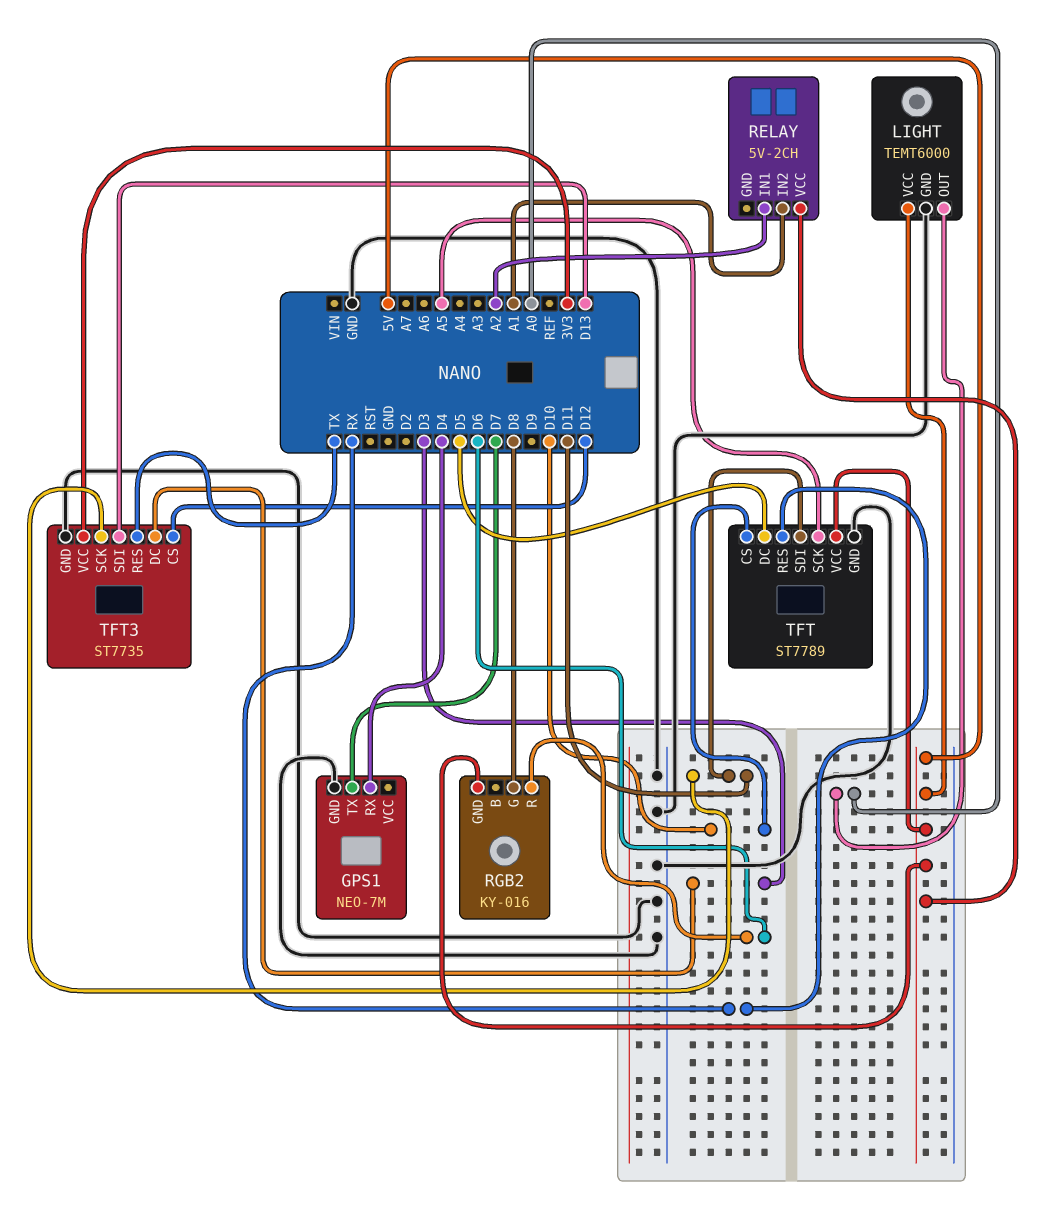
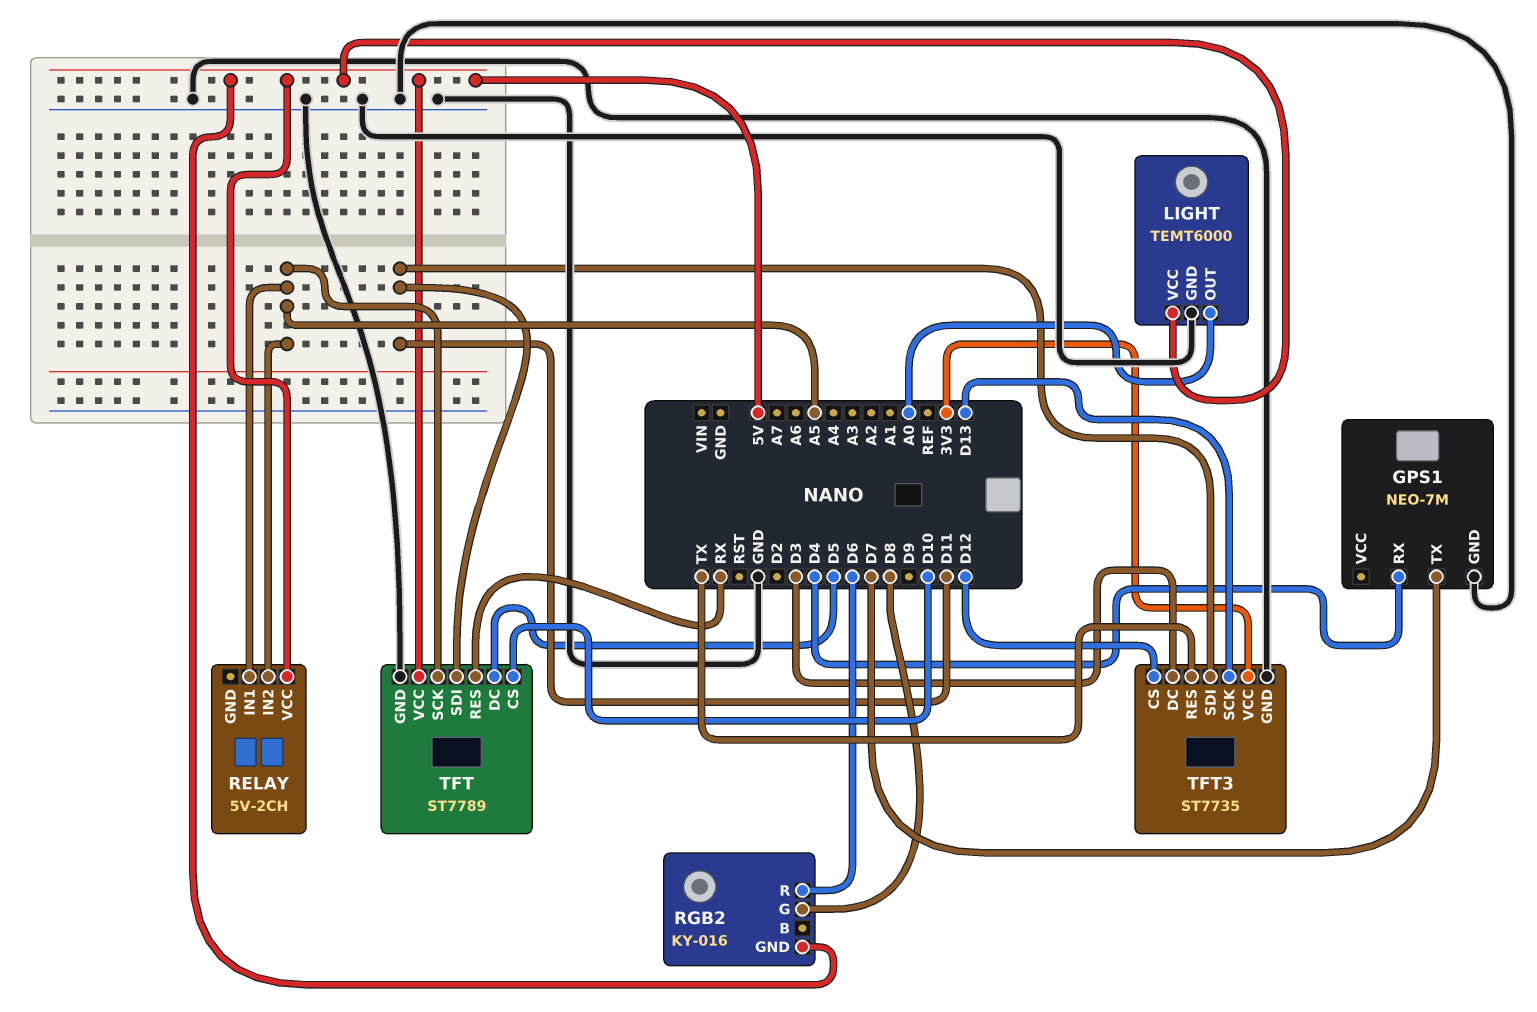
RELAY pin IN1: A2 -> A5
RELAY pin IN2: A1 -> A5
TFT3 pin SCK: D11 -> D13
TFT3 pin SDI: D13 -> D11

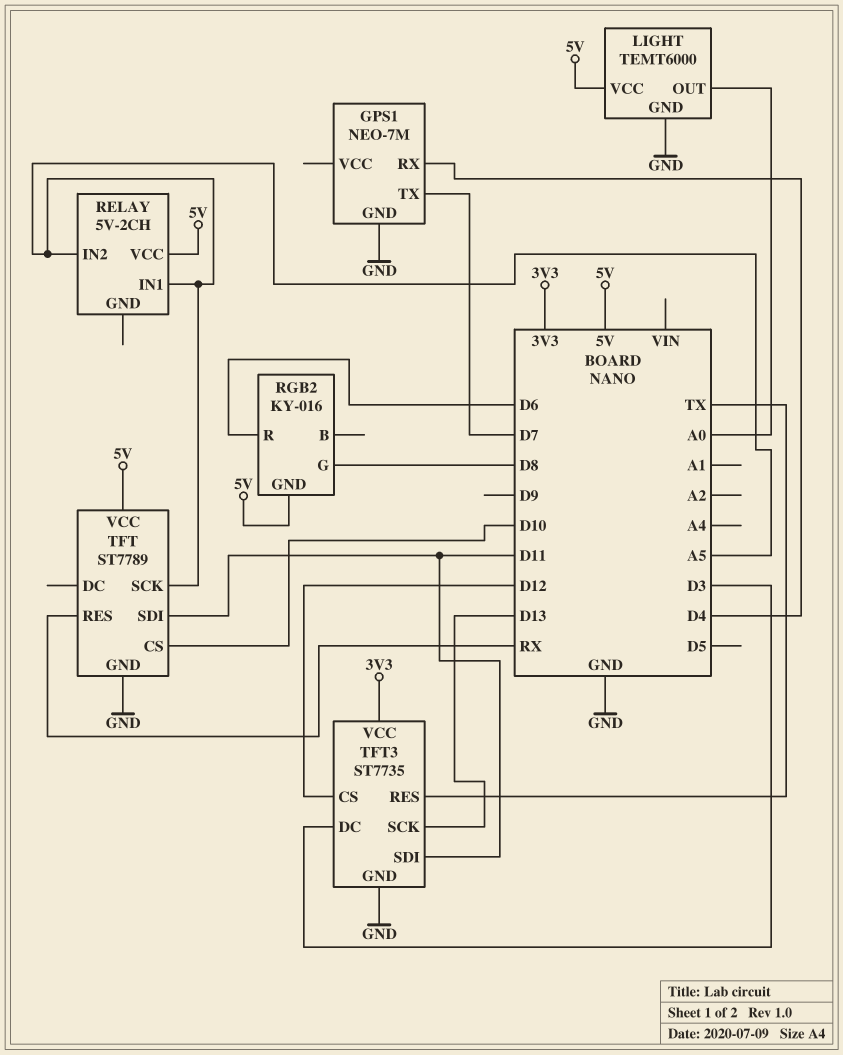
TFT pin DC: D5 -> none

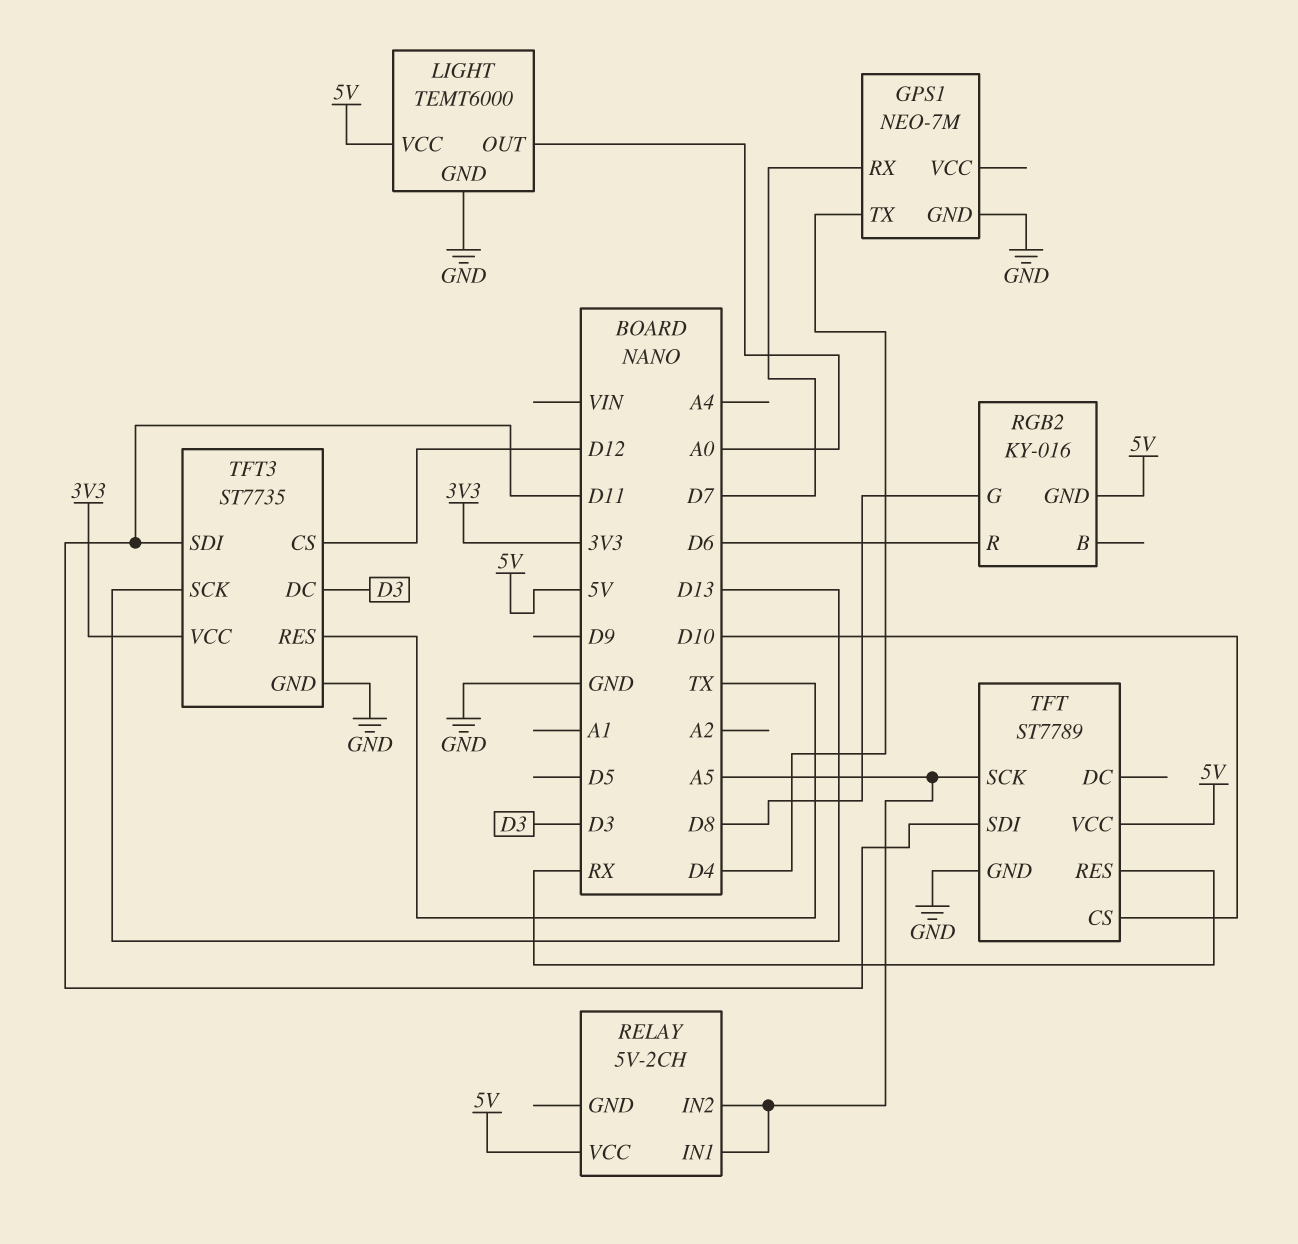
GPS1 pin RX: D4 -> D7
GPS1 pin TX: D7 -> D4

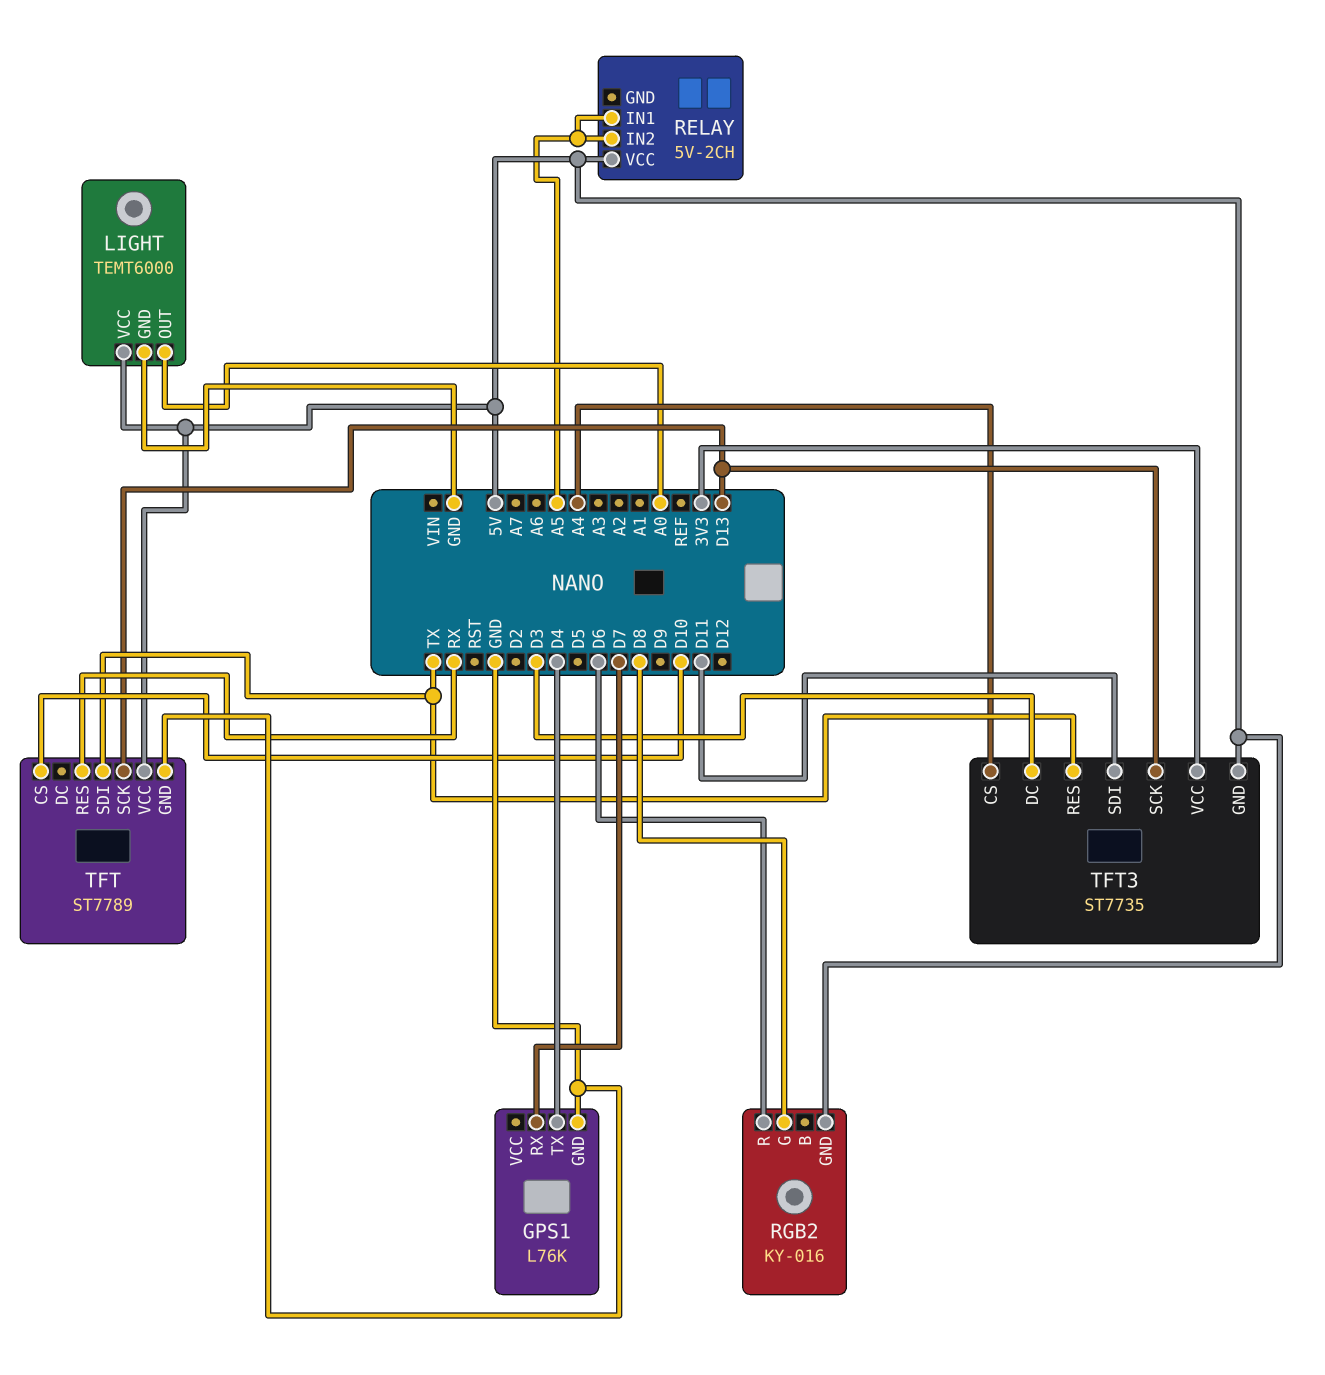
GPS1: NEO-7M -> L76K
TFT pin SCK: A5 -> D13
TFT pin SDI: D11 -> TX
TFT3 pin CS: D12 -> A4
TFT3 pin GND: GND -> 5V

